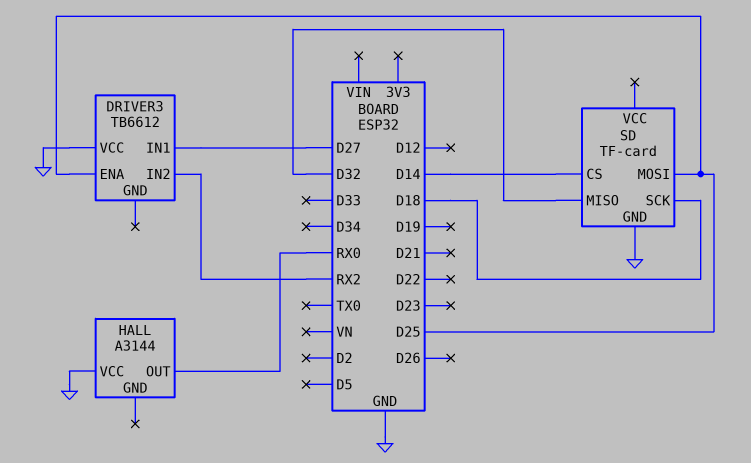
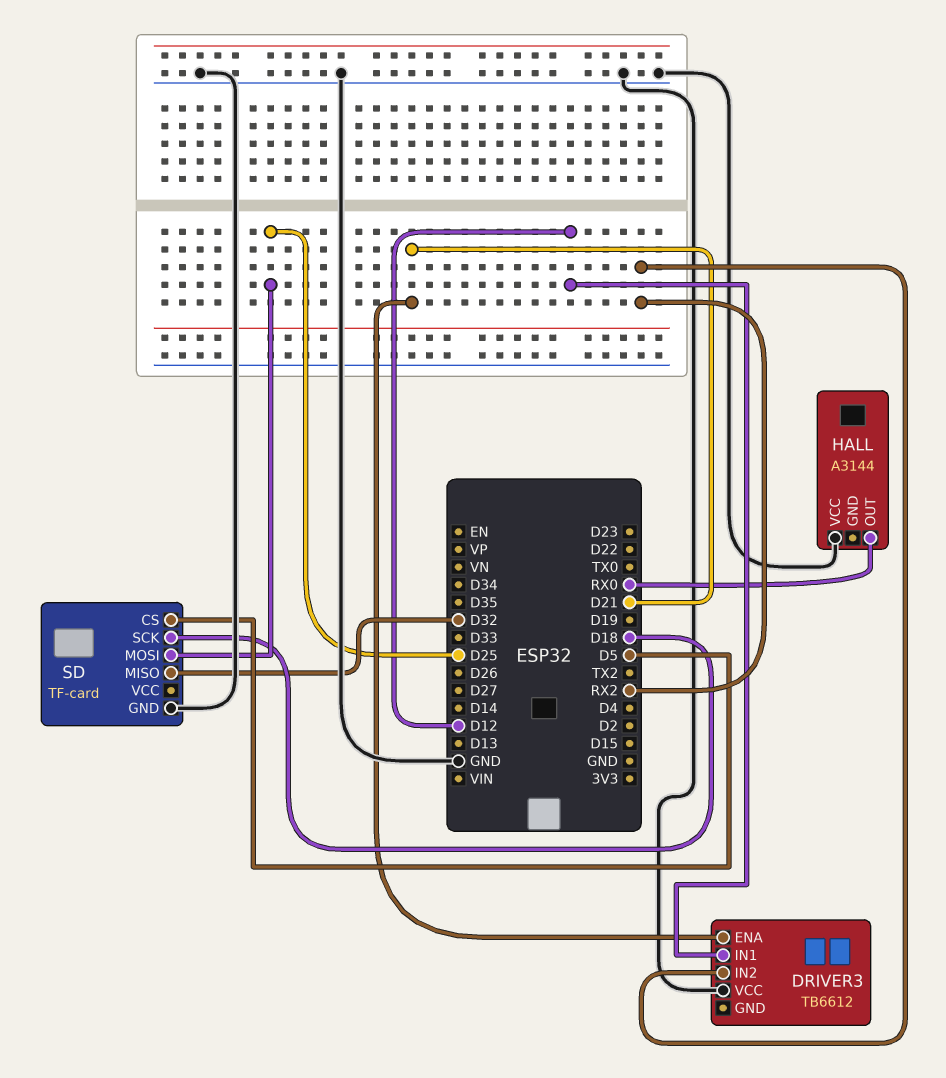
DRIVER3 pin ENA: D25 -> D21
DRIVER3 pin IN1: D27 -> D12
SD pin CS: D14 -> D5

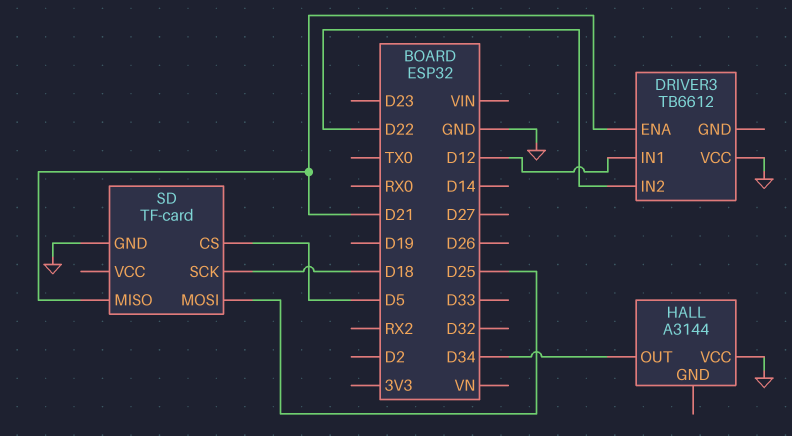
DRIVER3 pin IN2: RX2 -> D22
HALL pin OUT: RX0 -> D34
SD pin MISO: D32 -> D21

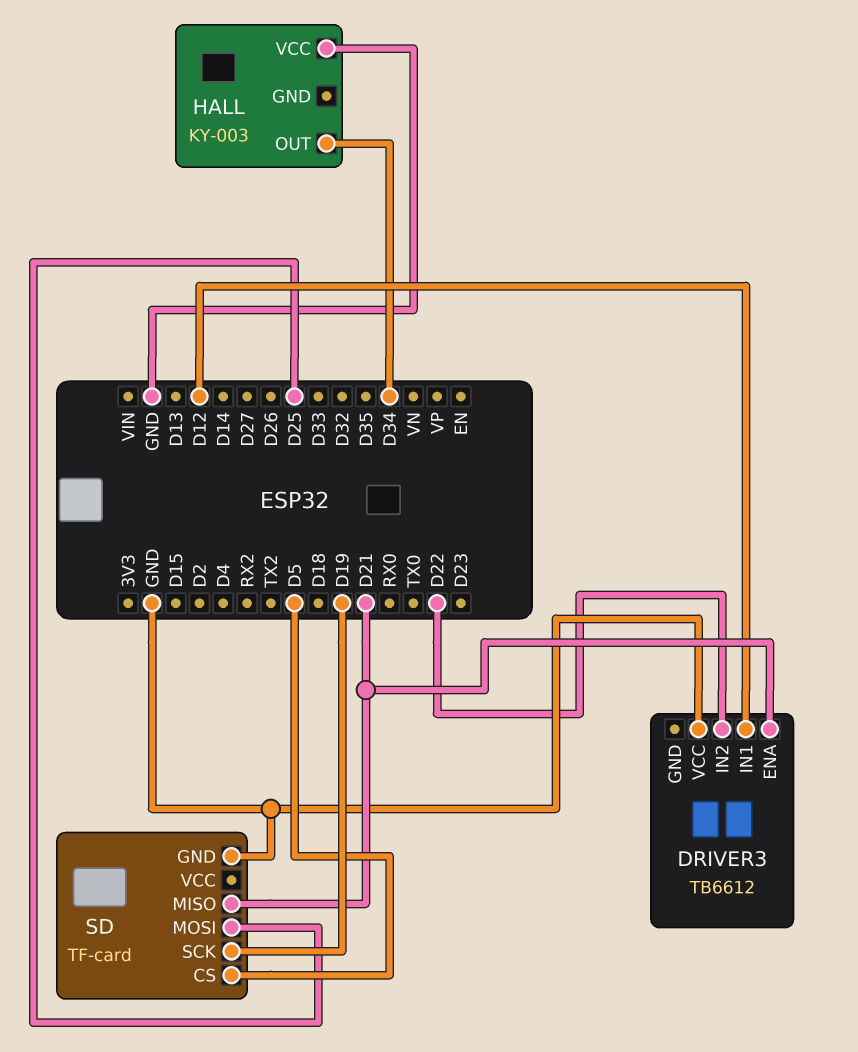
HALL: A3144 -> KY-003
SD pin SCK: D18 -> D19

